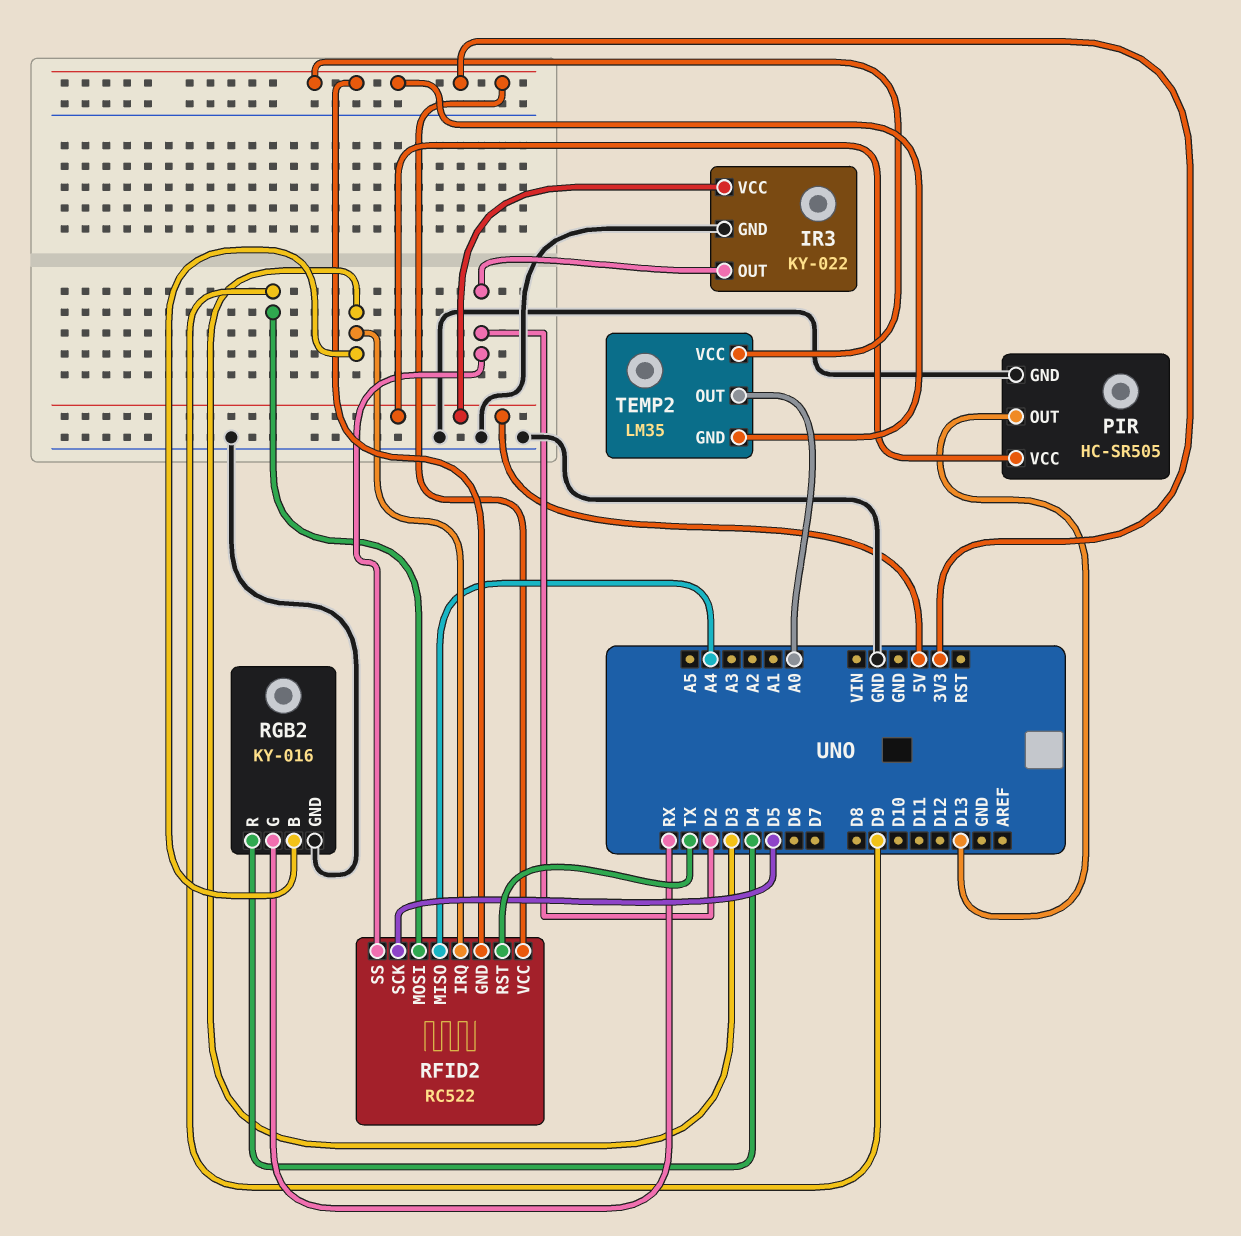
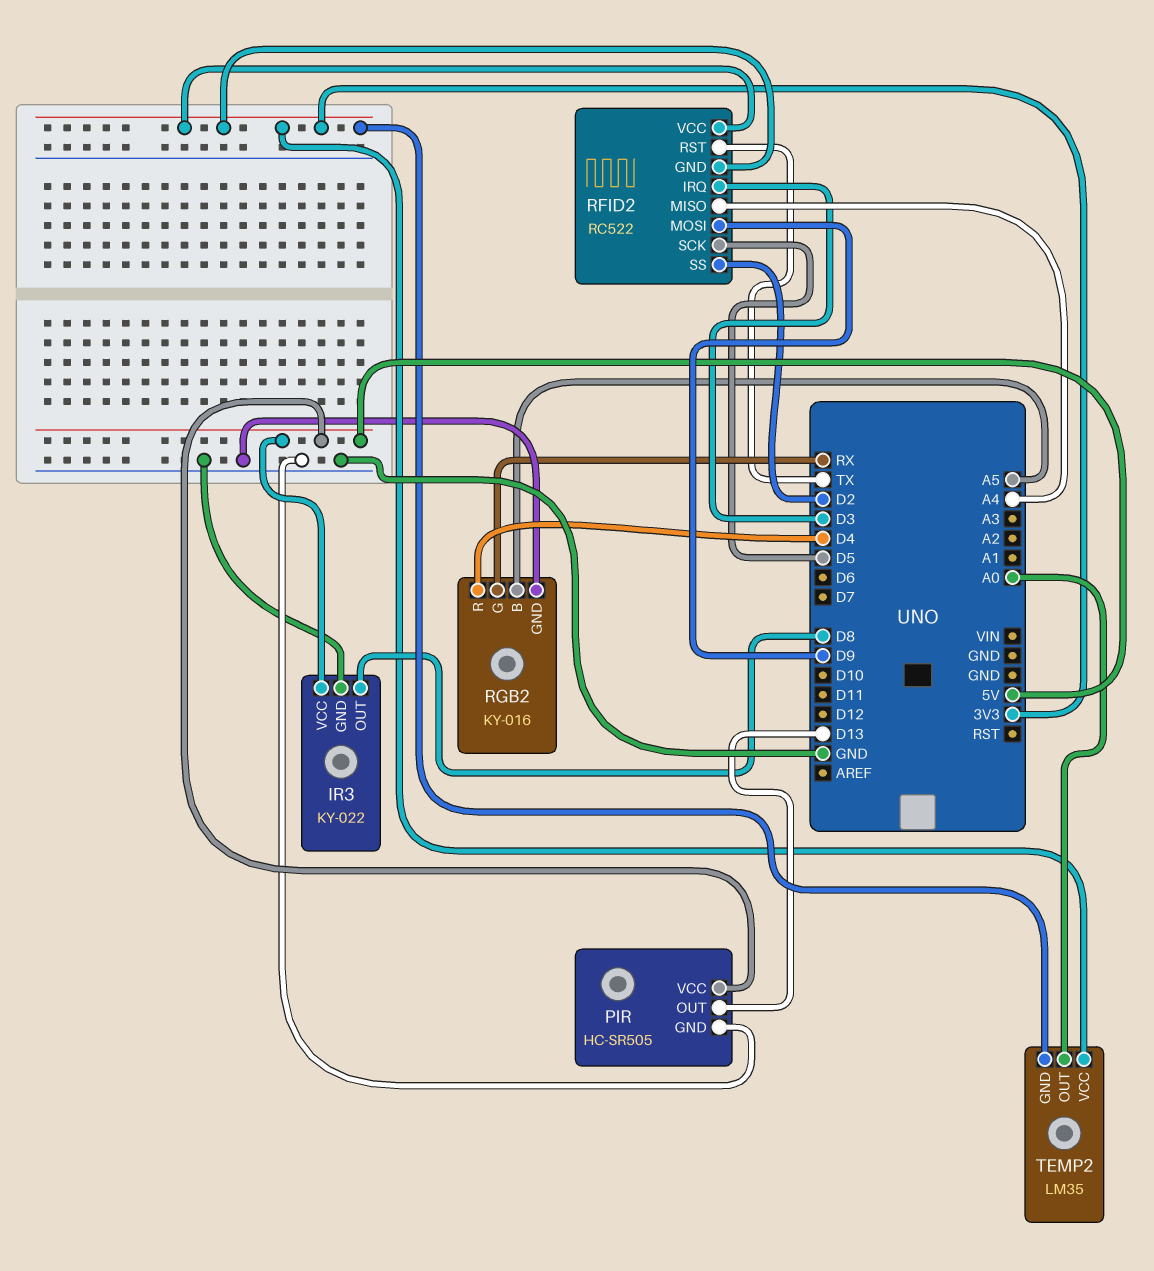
IR3 pin OUT: D2 -> D8
RGB2 pin B: D3 -> A5

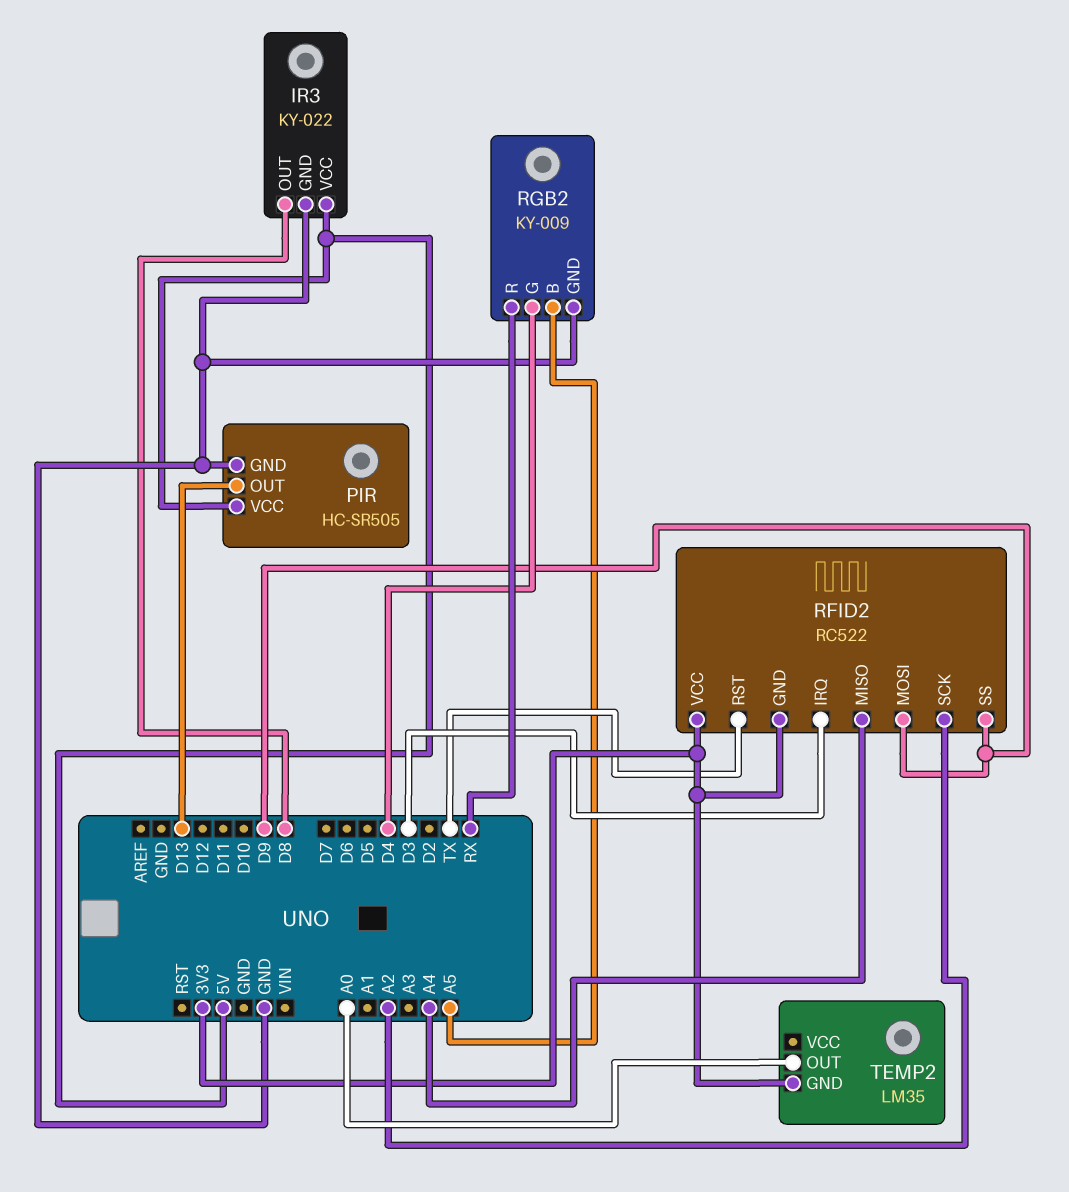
RFID2 pin SCK: D5 -> A2
RFID2 pin SS: D2 -> D9
RGB2: KY-016 -> KY-009
RGB2 pin G: RX -> D4
RGB2 pin R: D4 -> RX
TEMP2 pin VCC: 3V3 -> none

